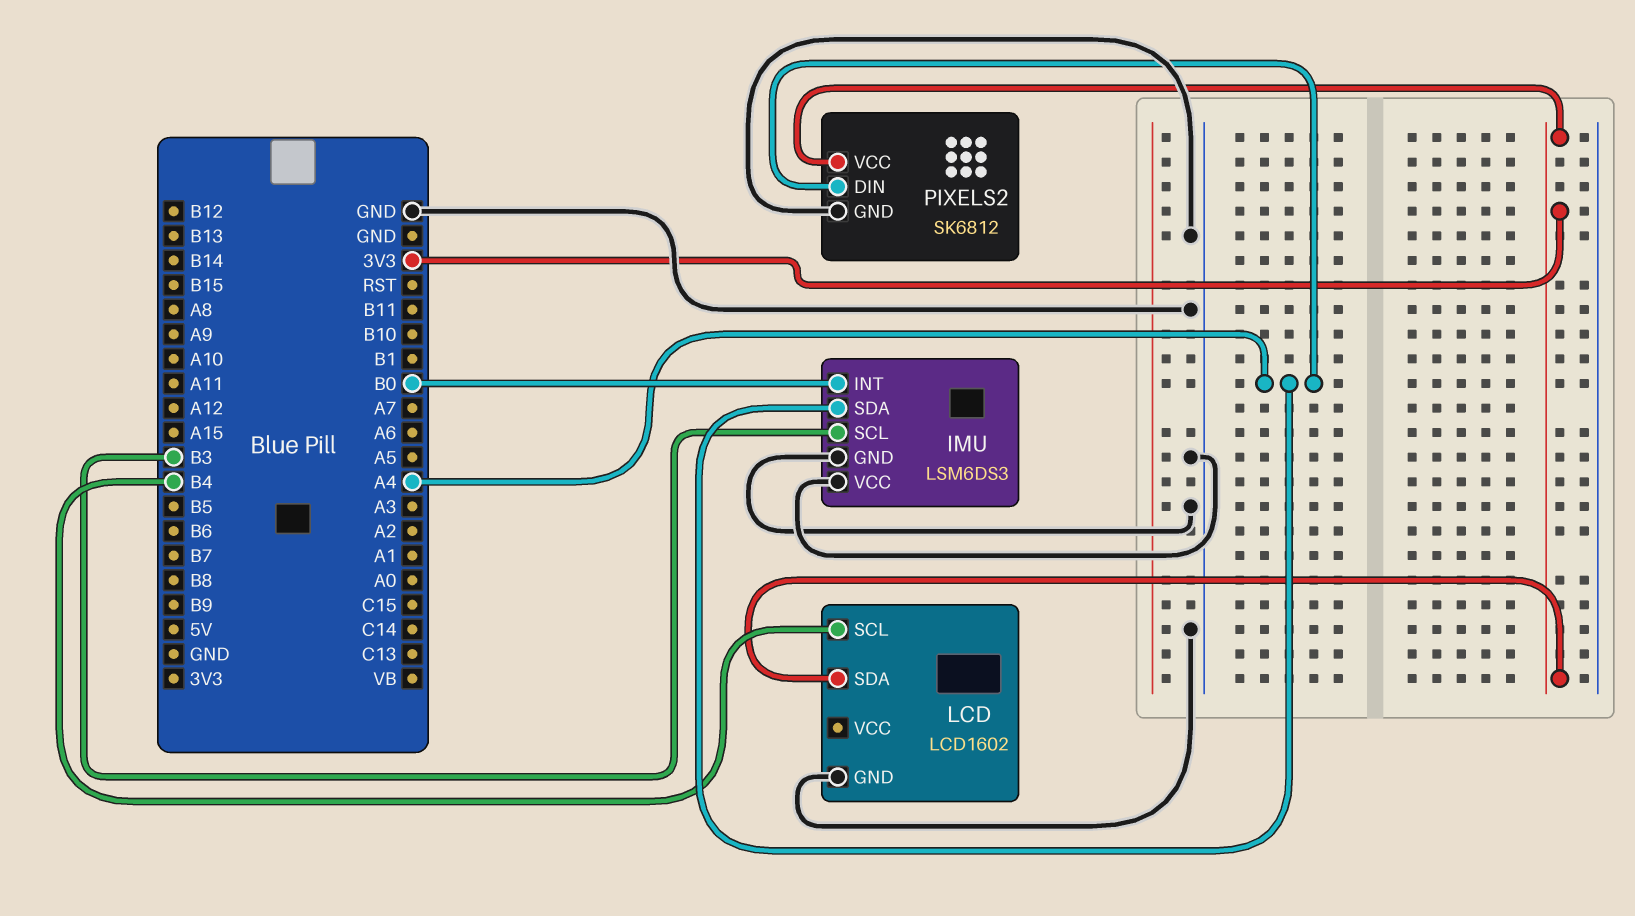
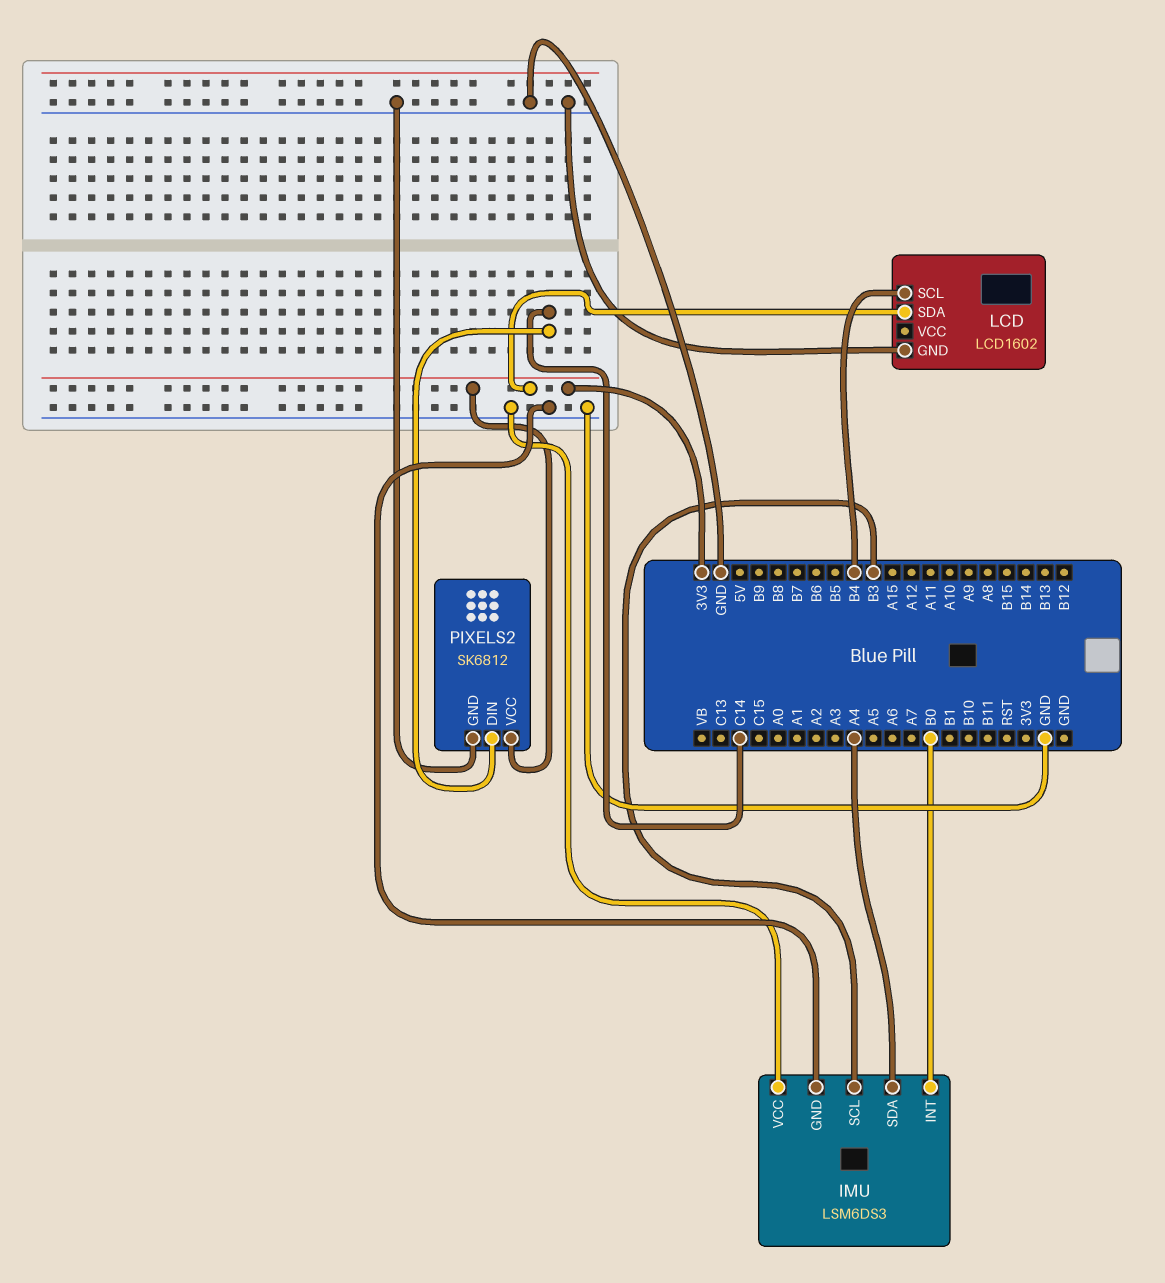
PIXELS2 pin DIN: A4 -> C14

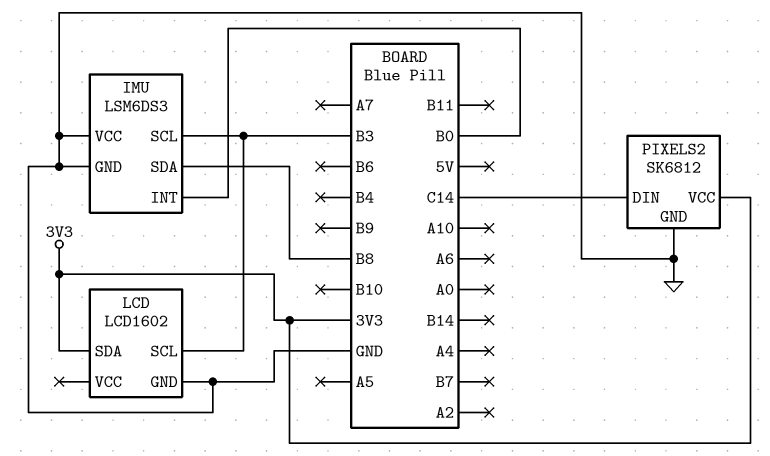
IMU pin SDA: A4 -> B8
LCD pin SCL: B4 -> B3

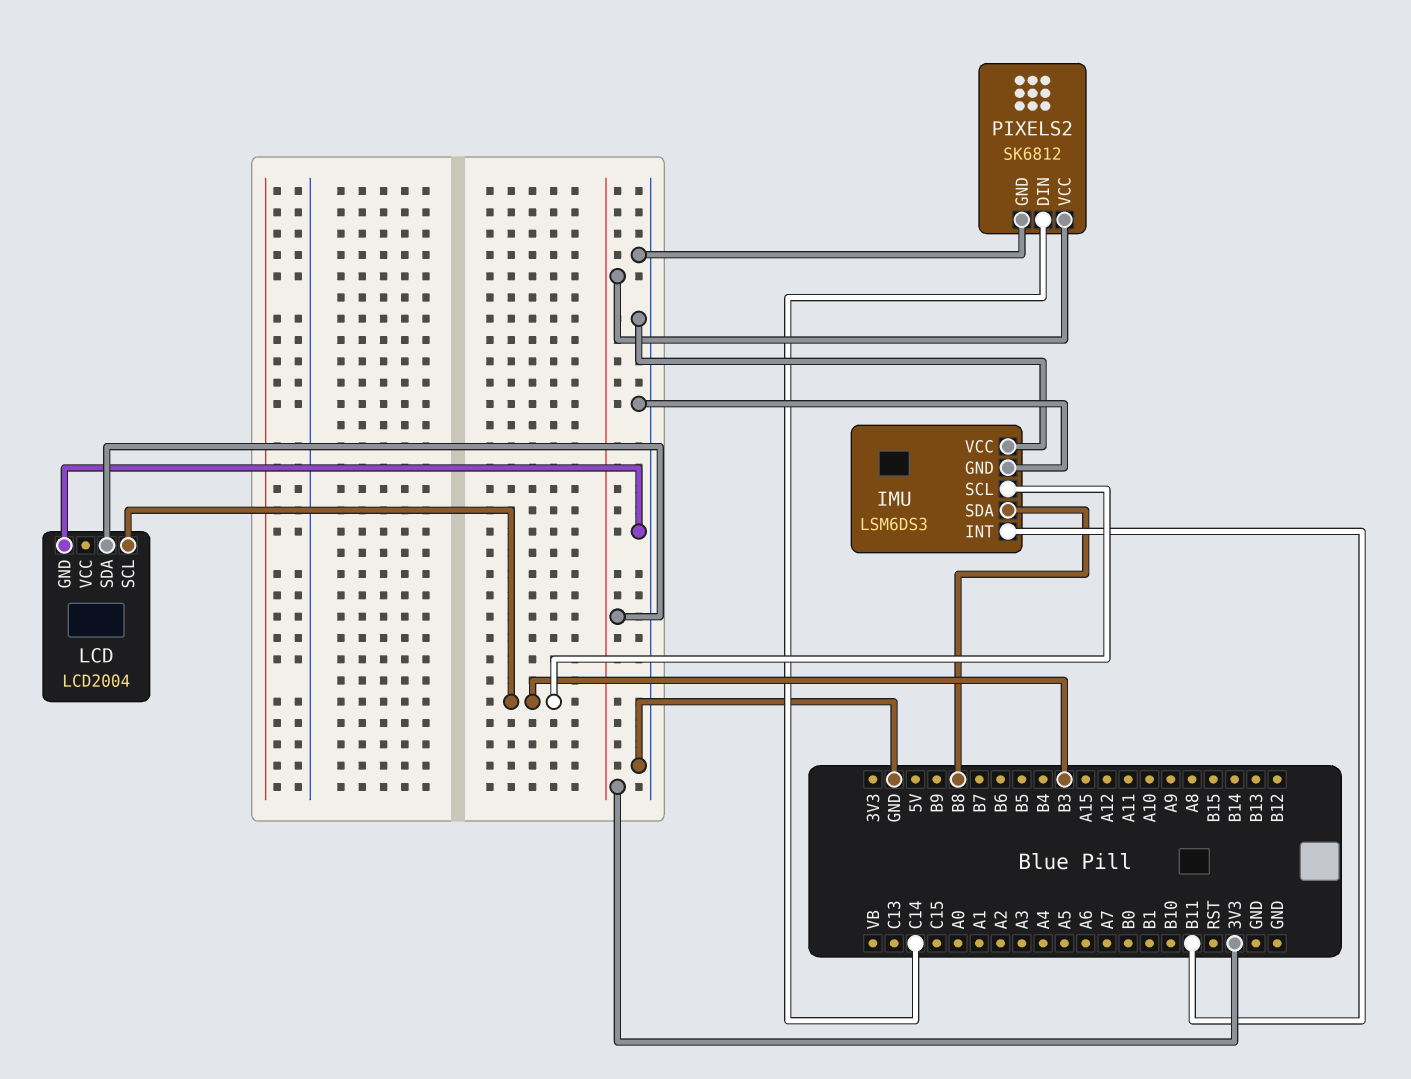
IMU pin INT: B0 -> B11
LCD: LCD1602 -> LCD2004

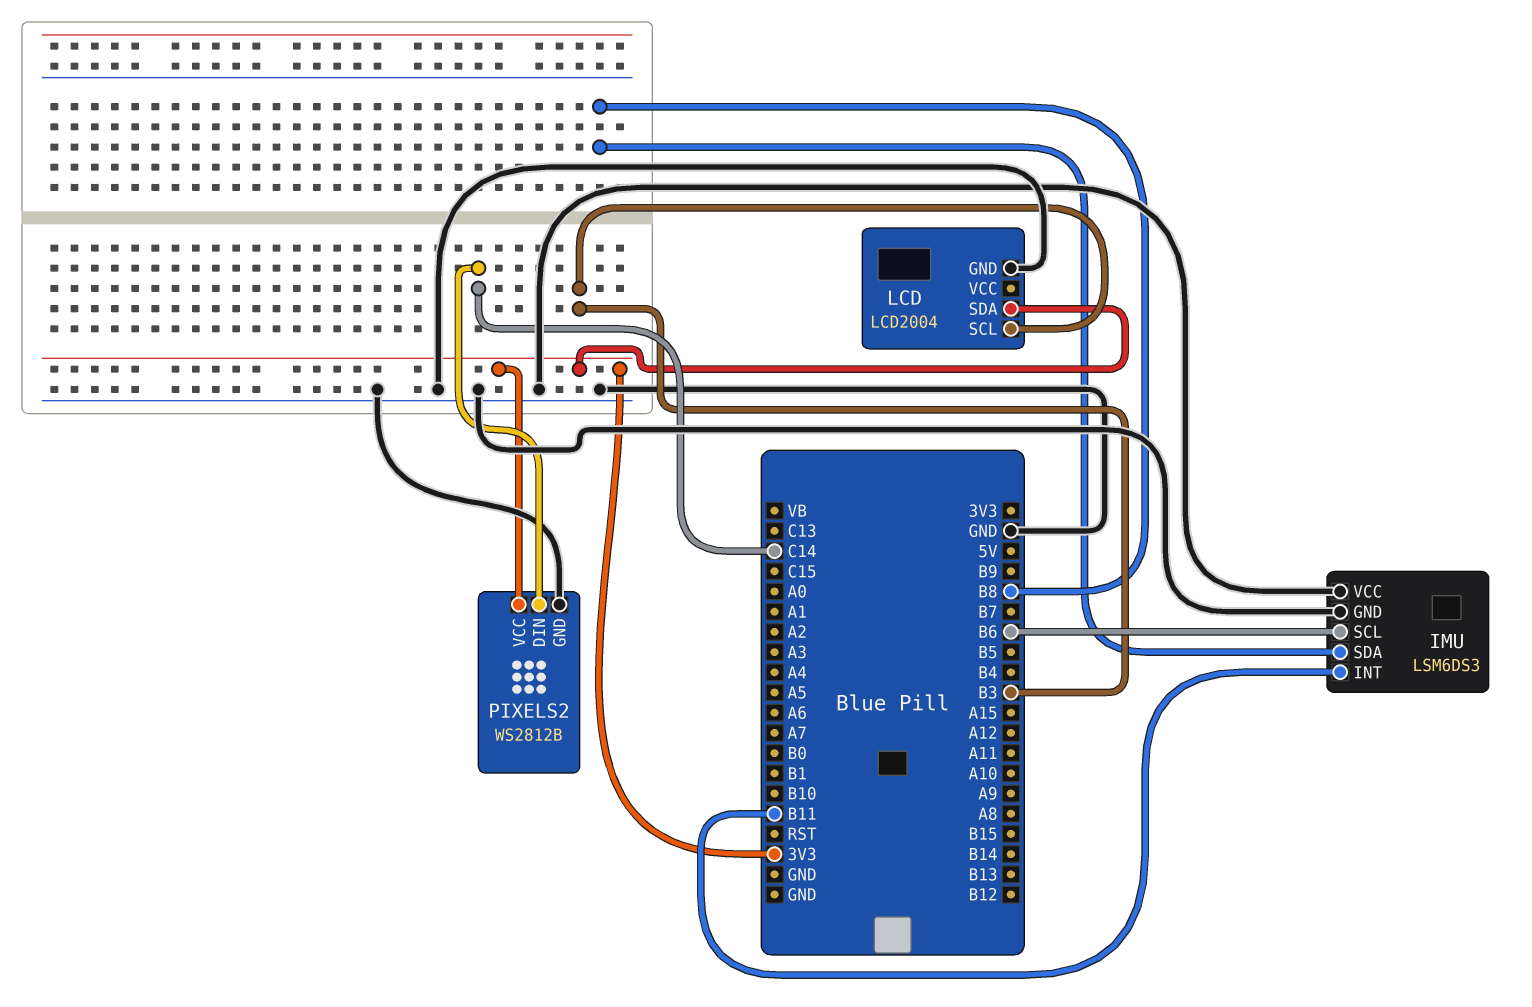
IMU pin SCL: B3 -> B6
PIXELS2: SK6812 -> WS2812B

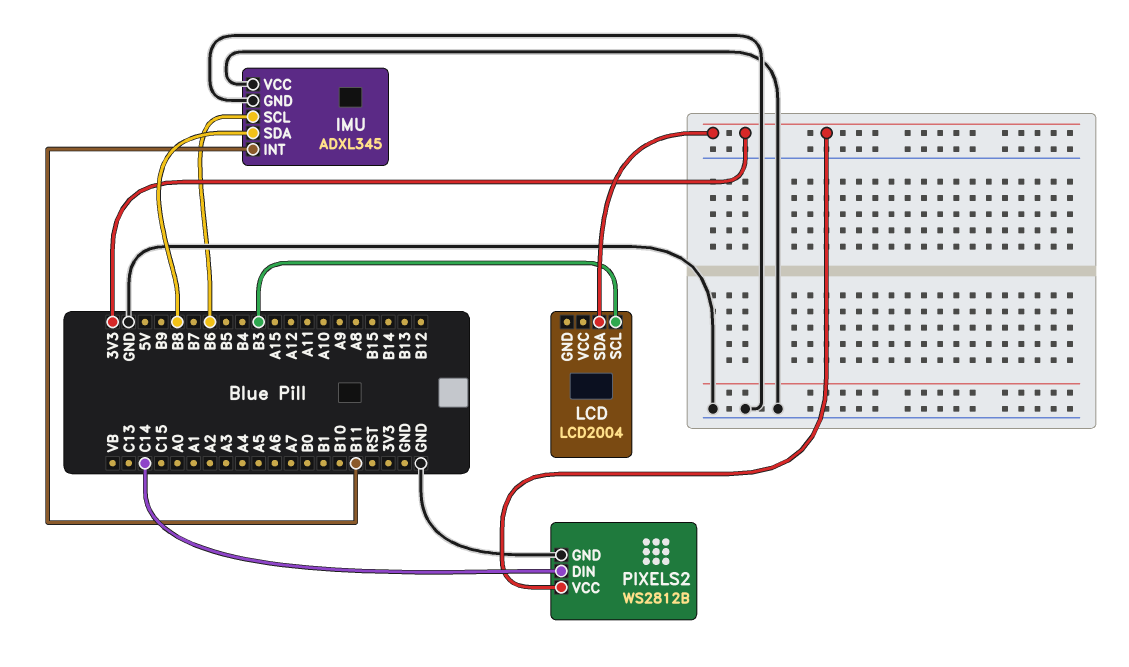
IMU: LSM6DS3 -> ADXL345
LCD pin GND: GND -> none

